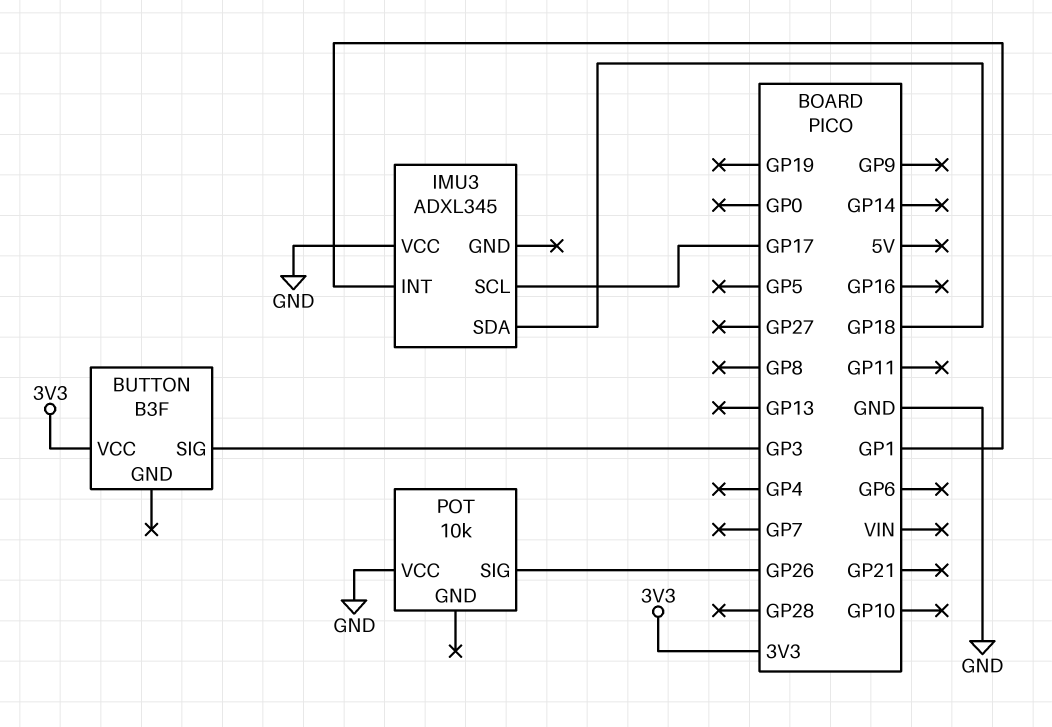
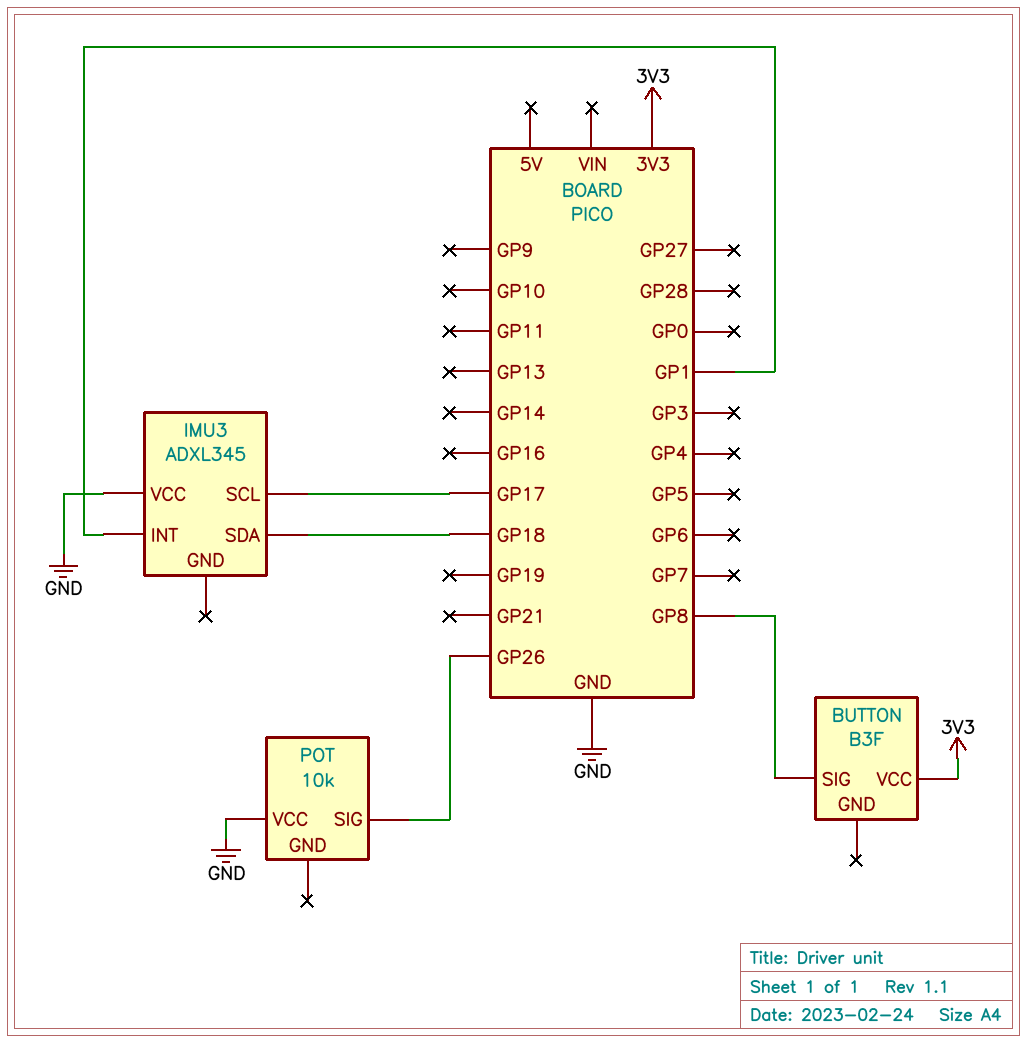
BUTTON pin SIG: GP3 -> GP8

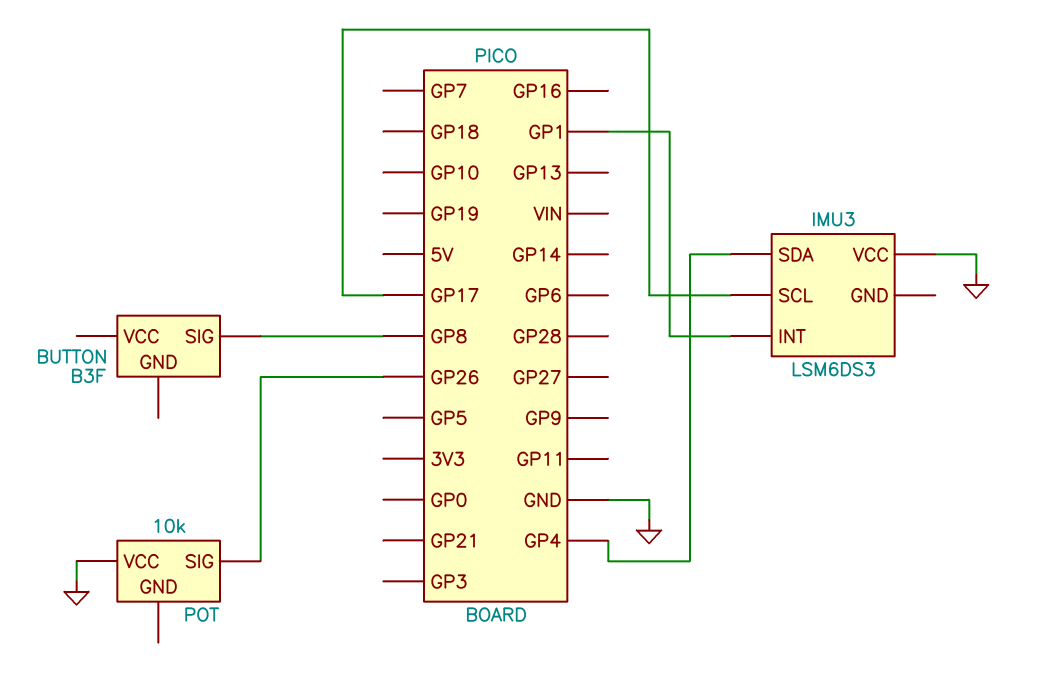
BUTTON pin VCC: 3V3 -> none
IMU3: ADXL345 -> LSM6DS3
IMU3 pin SDA: GP18 -> GP4

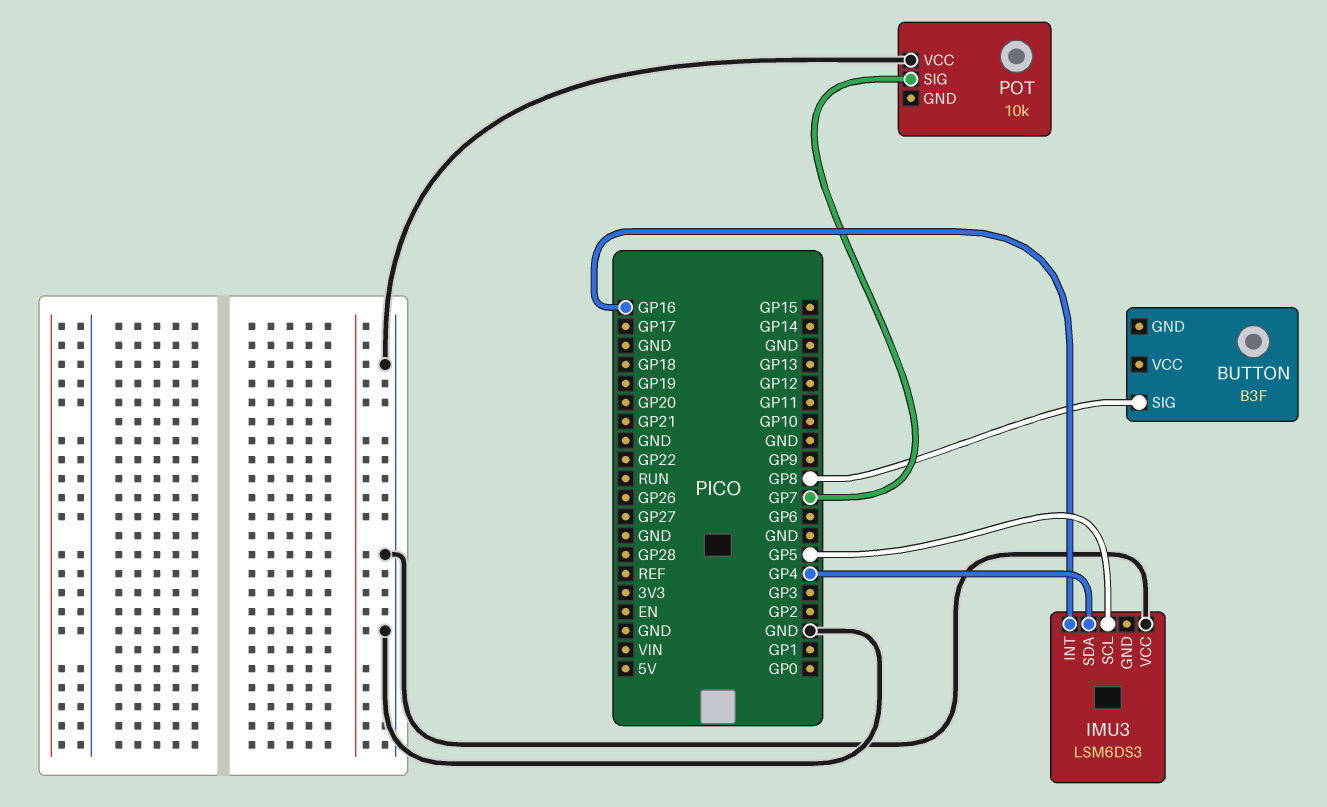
IMU3 pin INT: GP1 -> GP16
IMU3 pin SCL: GP17 -> GP5
POT pin SIG: GP26 -> GP7

